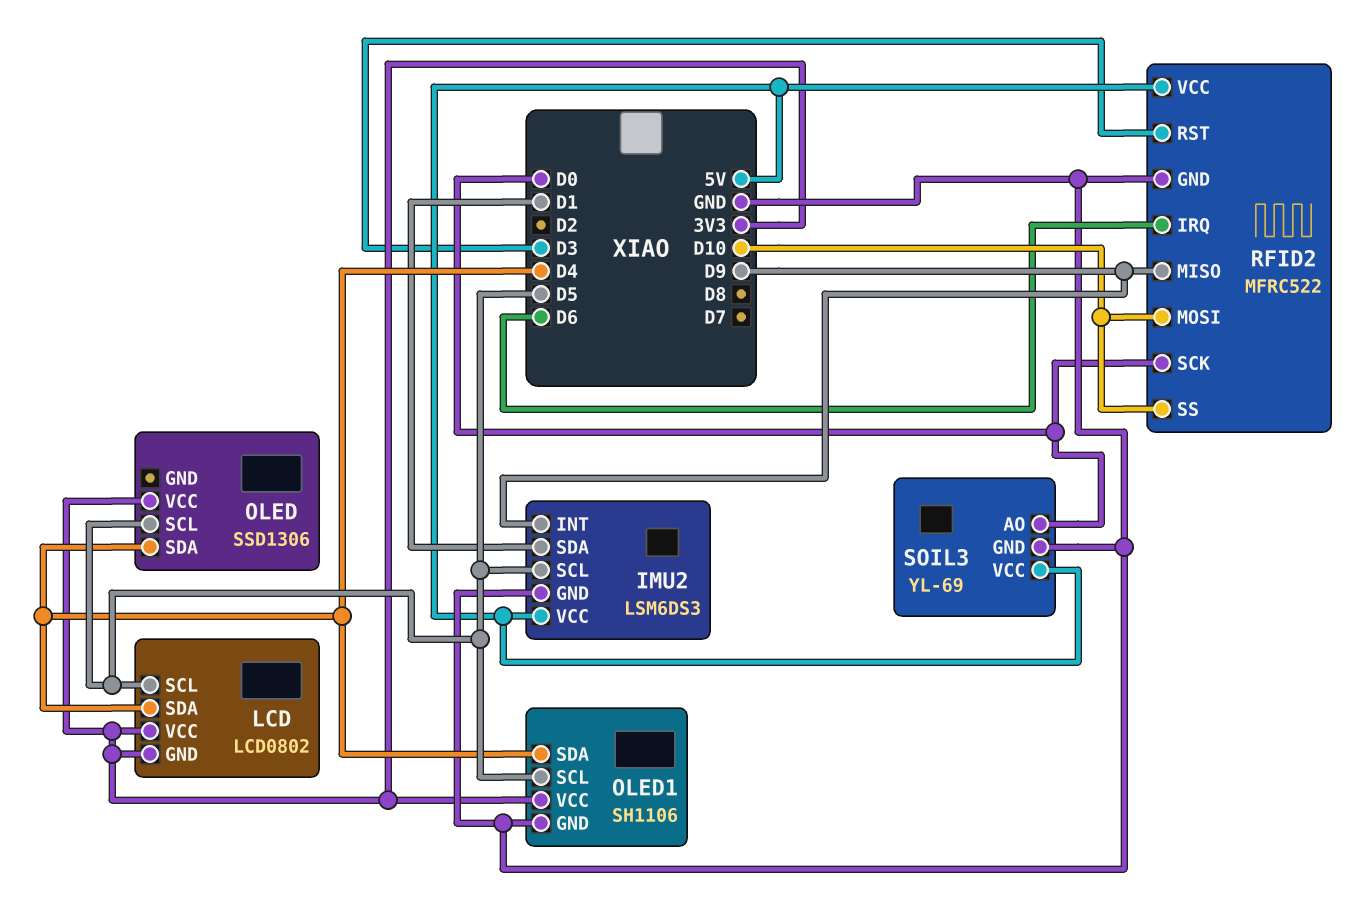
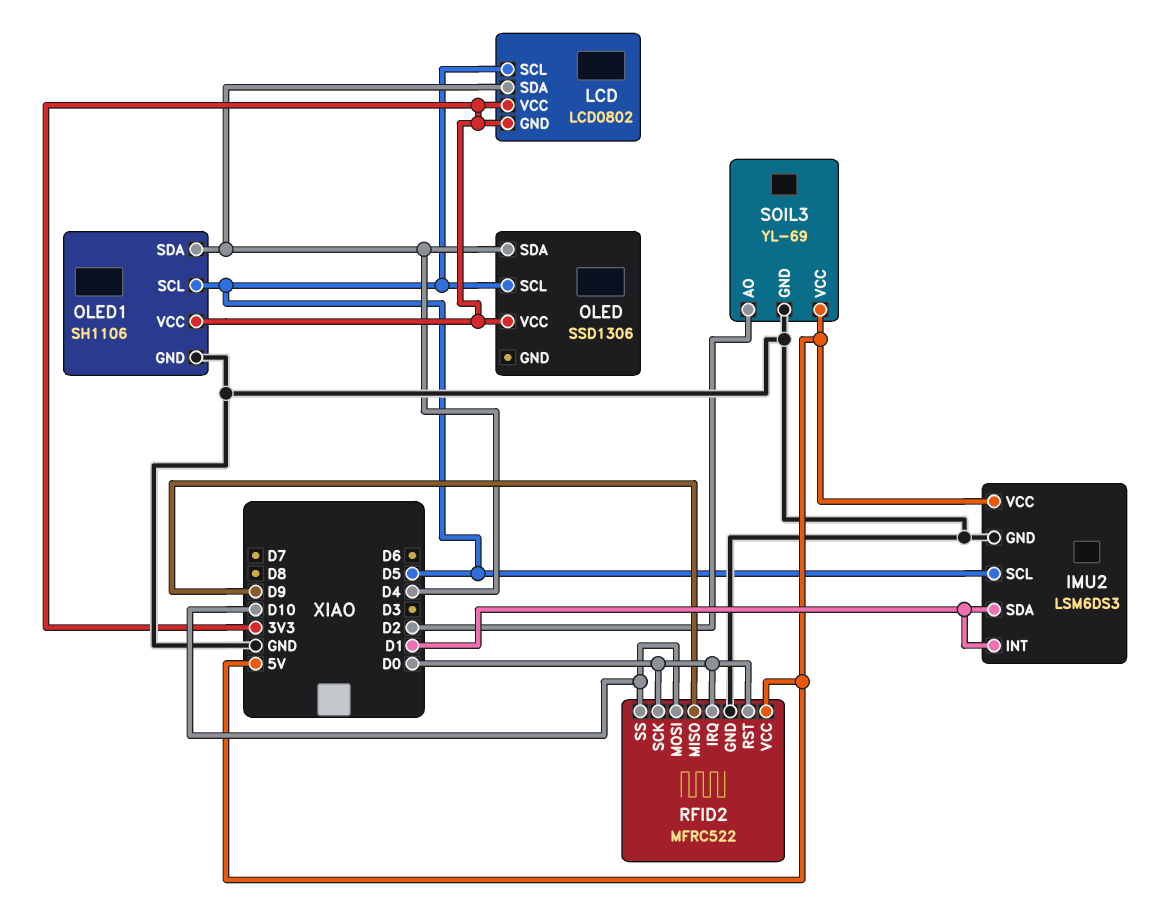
IMU2 pin INT: D9 -> D1
RFID2 pin IRQ: D6 -> D0
RFID2 pin RST: D3 -> D0
SOIL3 pin AO: D0 -> D2

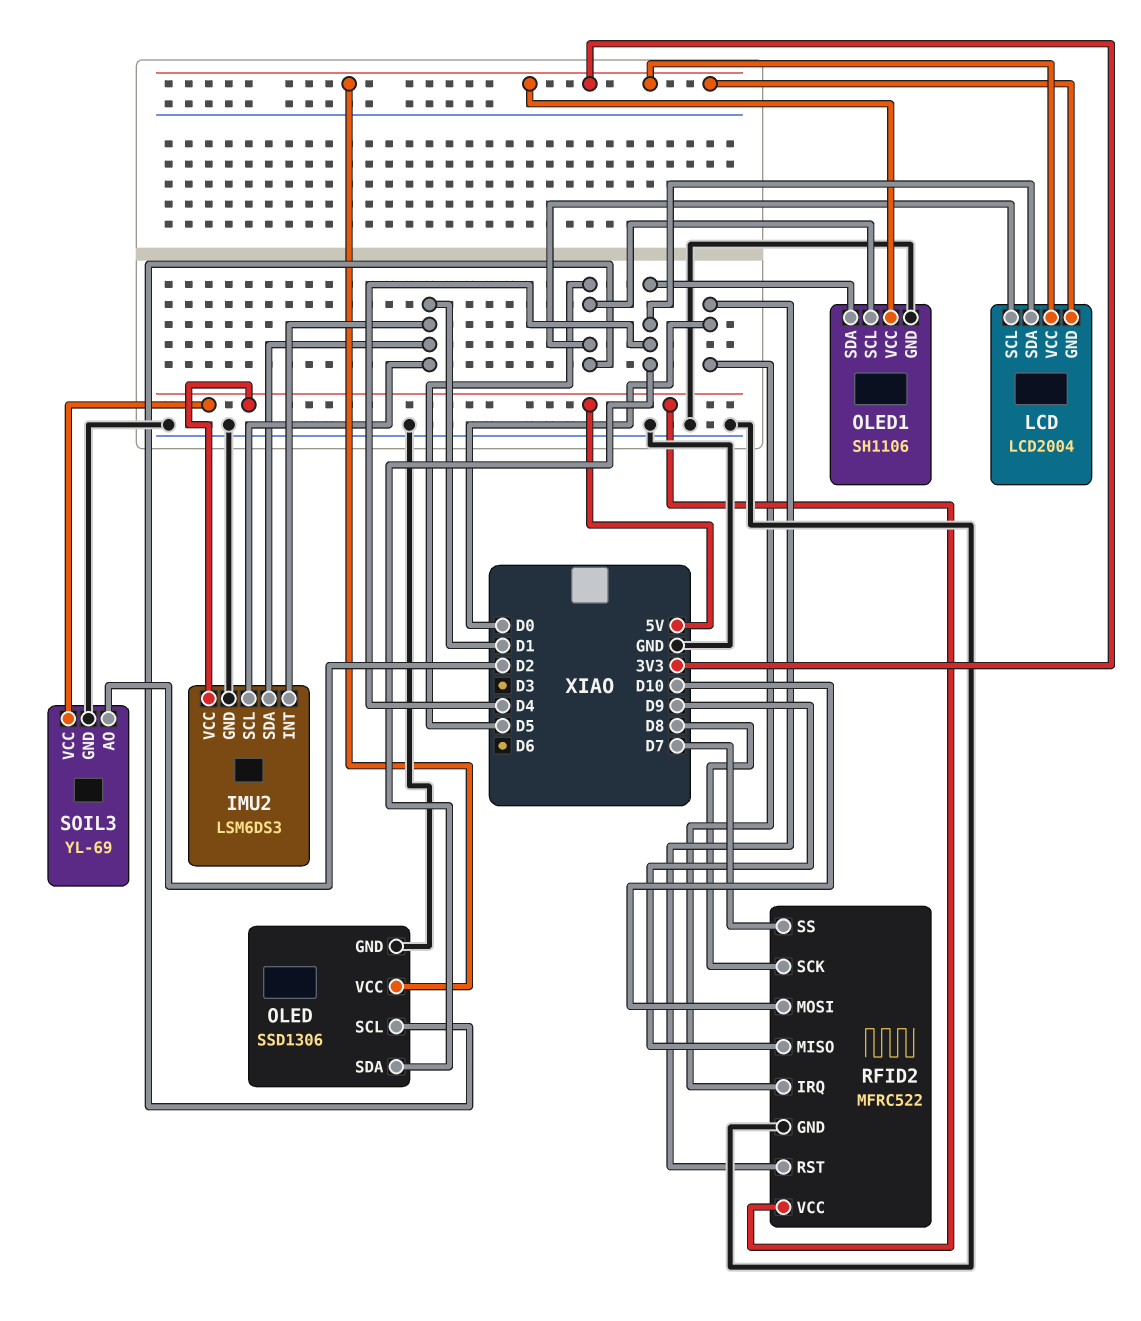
IMU2 pin SCL: D5 -> D1
LCD: LCD0802 -> LCD2004
OLED pin GND: none -> GND
RFID2 pin SCK: D0 -> D8
RFID2 pin SS: D10 -> D7

